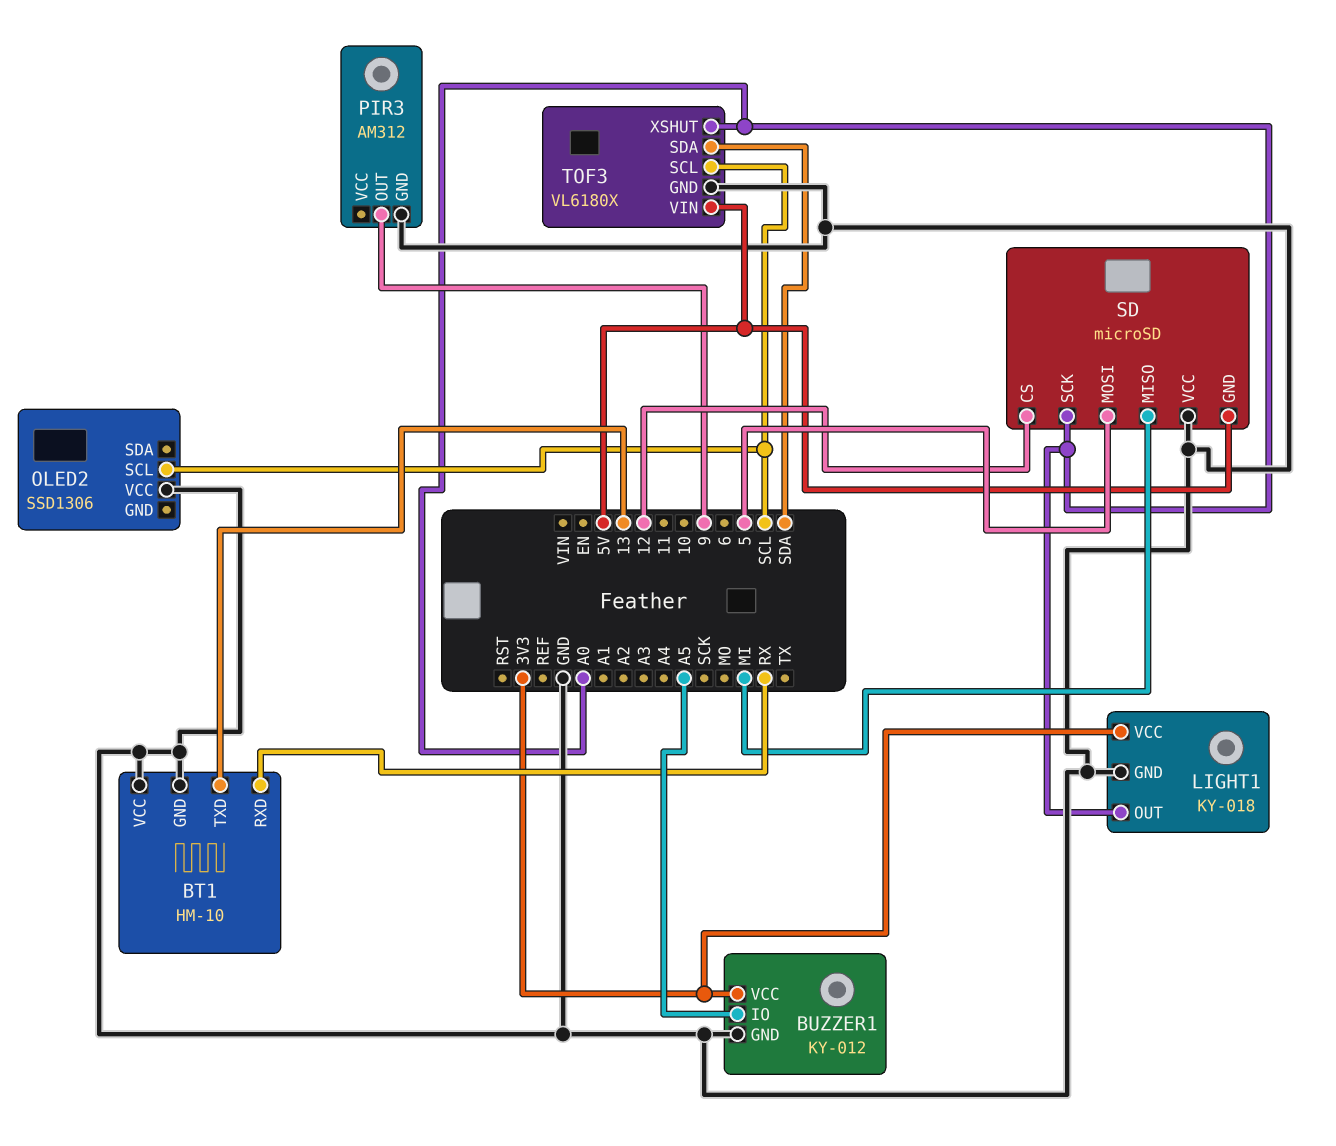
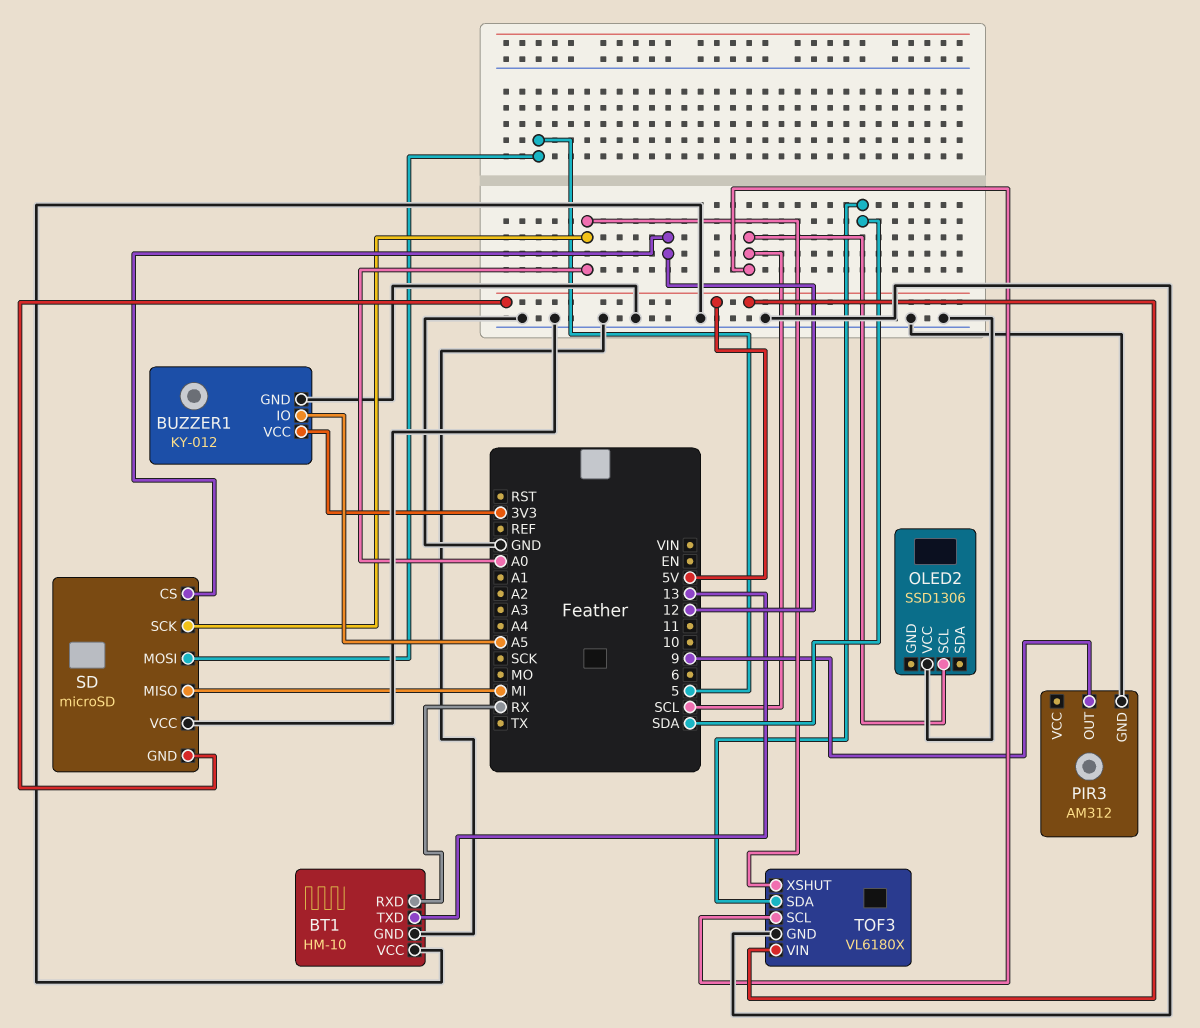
LIGHT1: KY-018 -> none
LIGHT1 pin GND: GND -> none
LIGHT1 pin OUT: A0 -> none
LIGHT1 pin VCC: 3V3 -> none

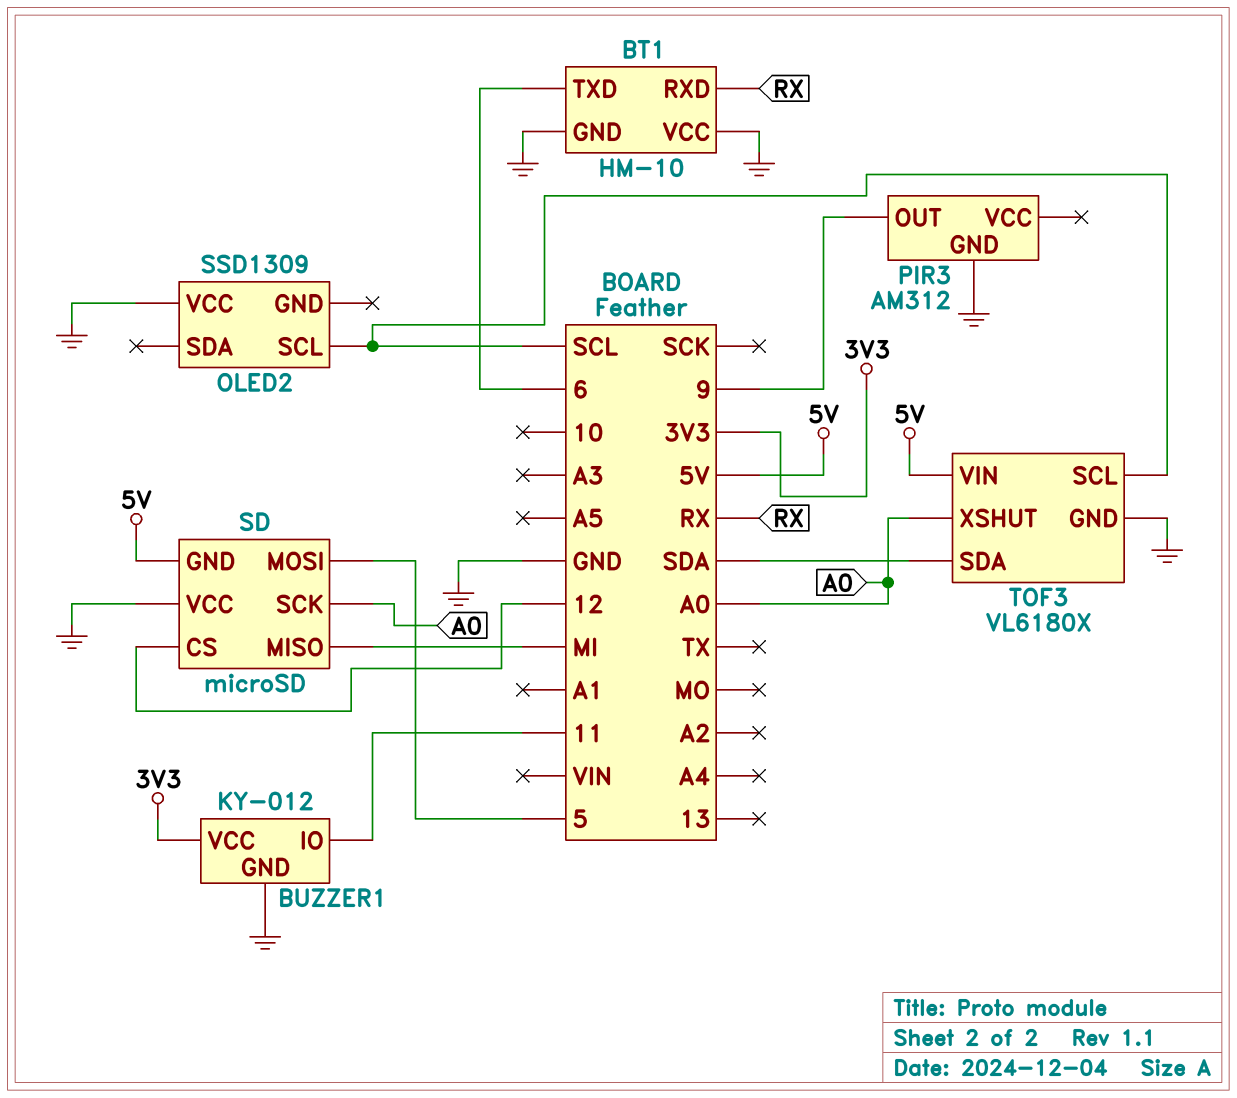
BT1 pin TXD: 13 -> 6
BUZZER1 pin IO: A5 -> 11
OLED2: SSD1306 -> SSD1309

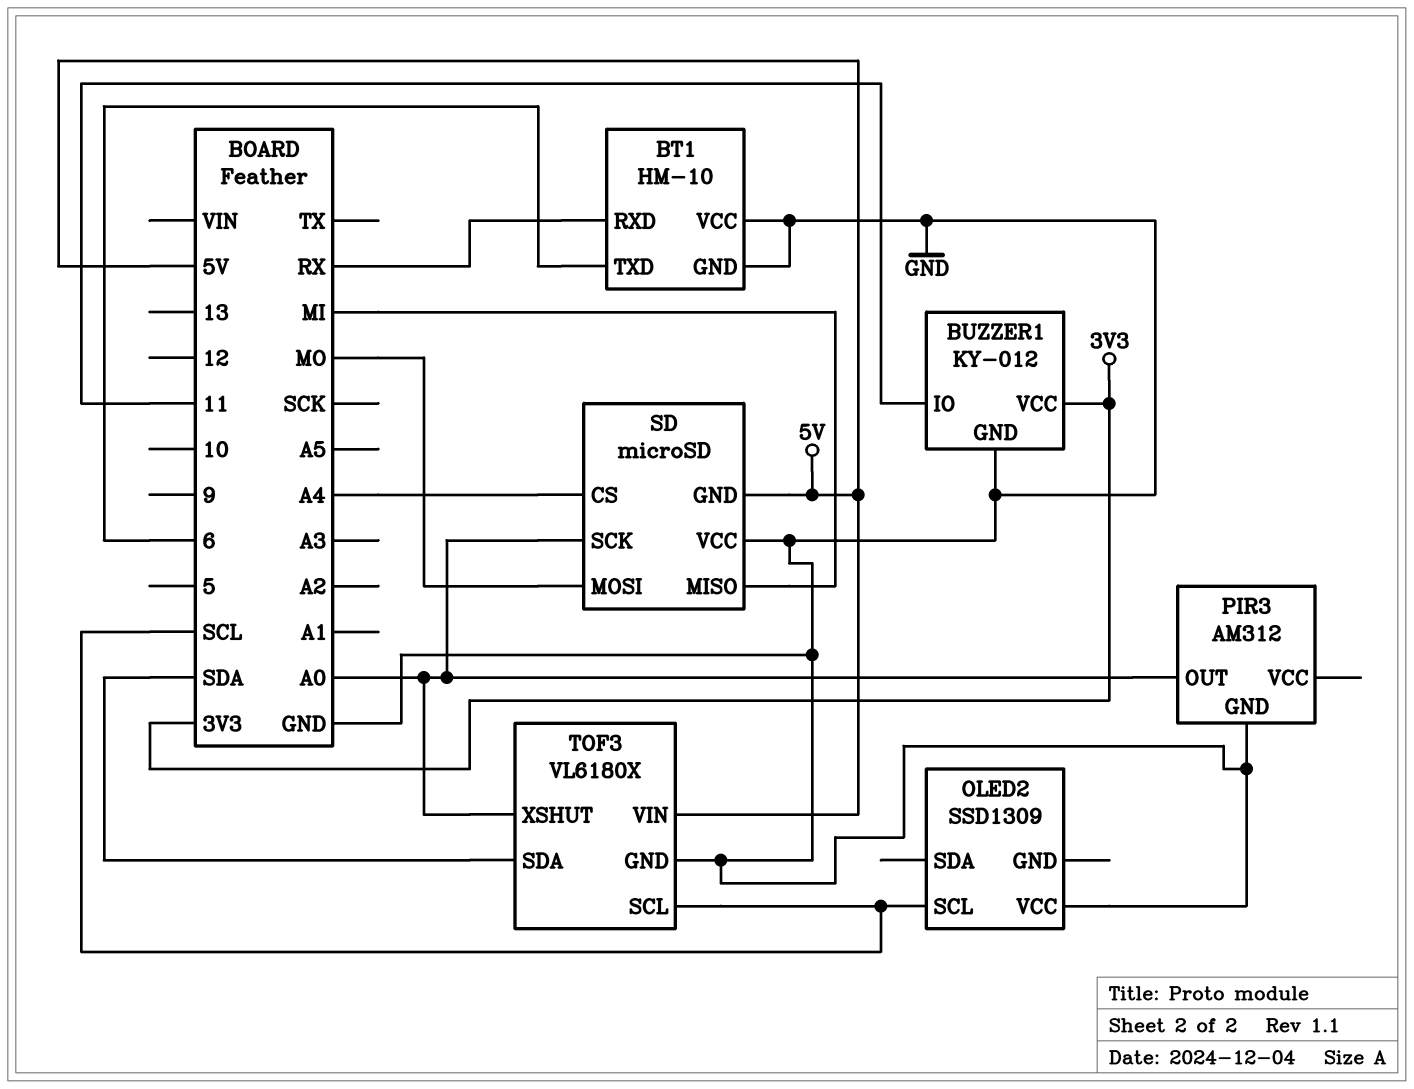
PIR3 pin OUT: 9 -> A0
SD pin CS: 12 -> A4
SD pin MOSI: 5 -> MO

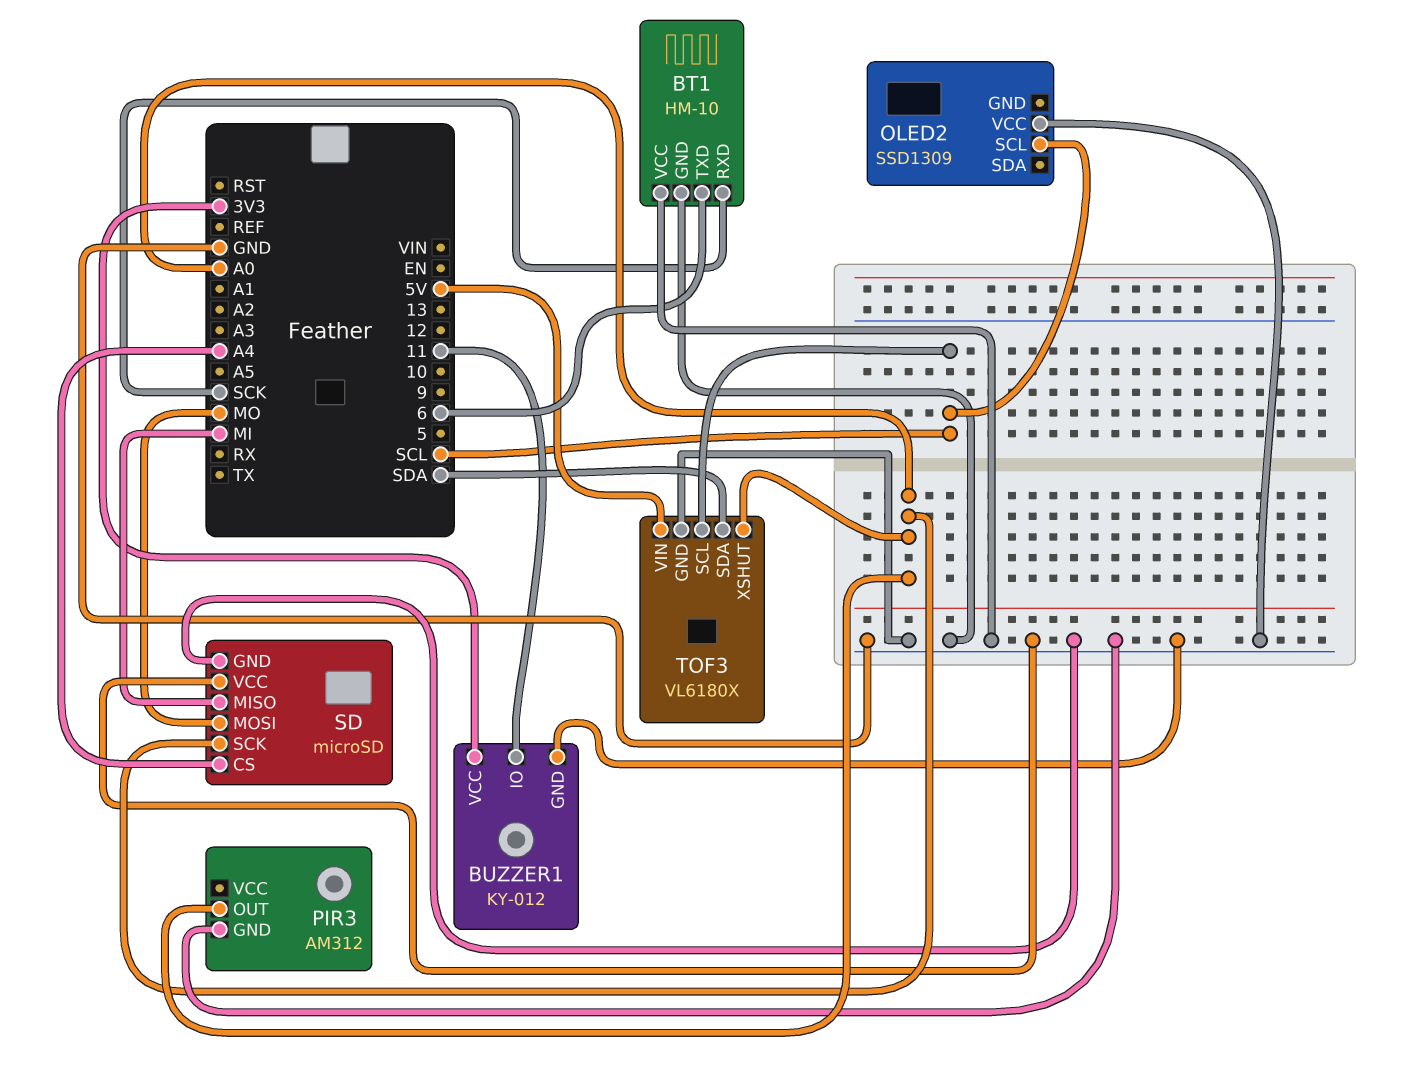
BT1 pin RXD: RX -> SCK
SD pin GND: 5V -> GND

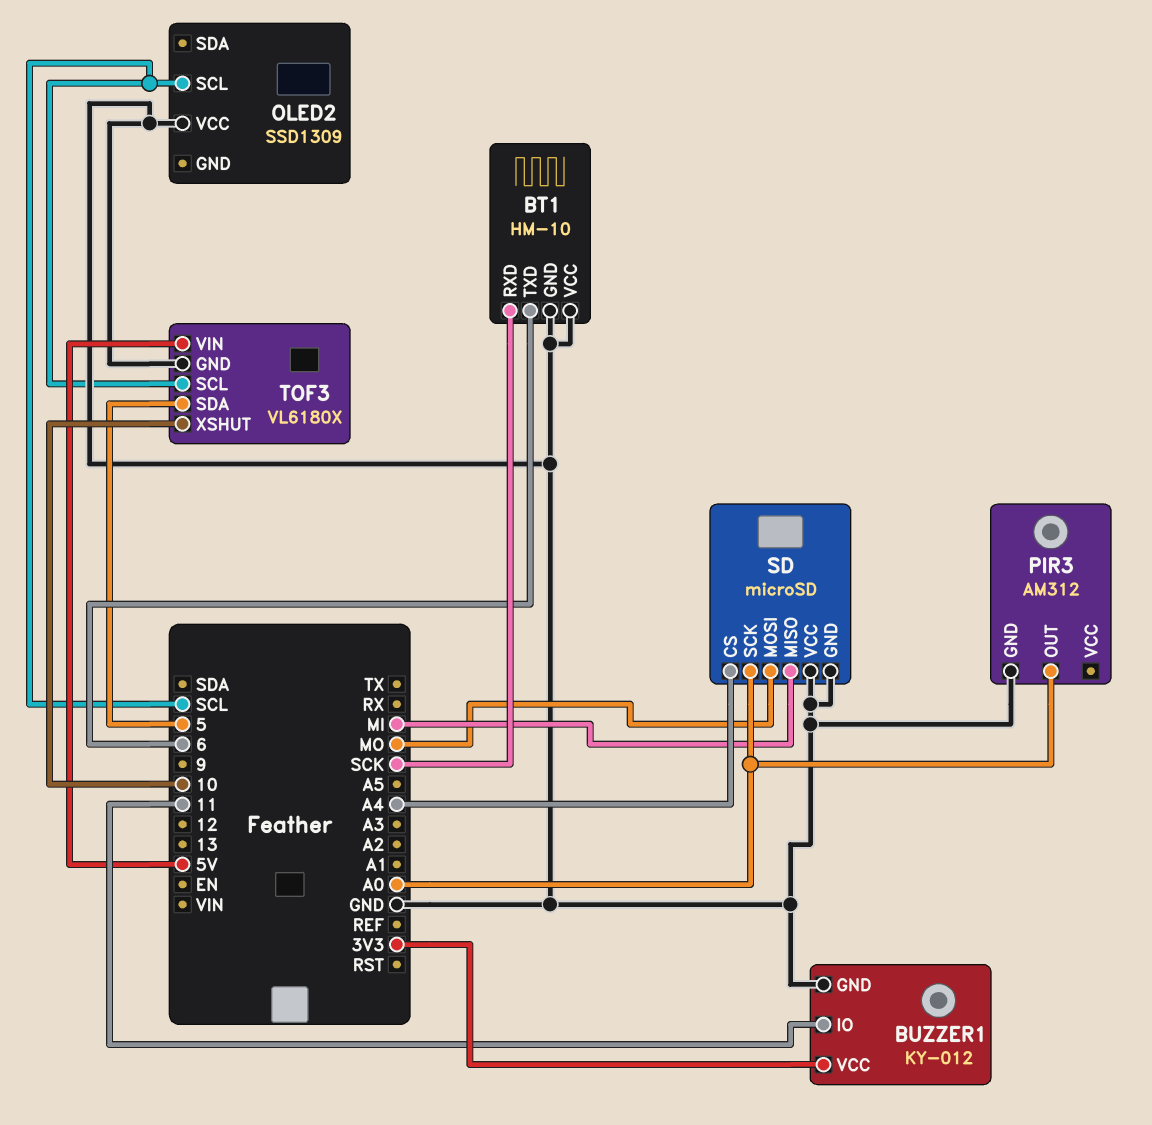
TOF3 pin SDA: SDA -> 5
TOF3 pin XSHUT: A0 -> 10

